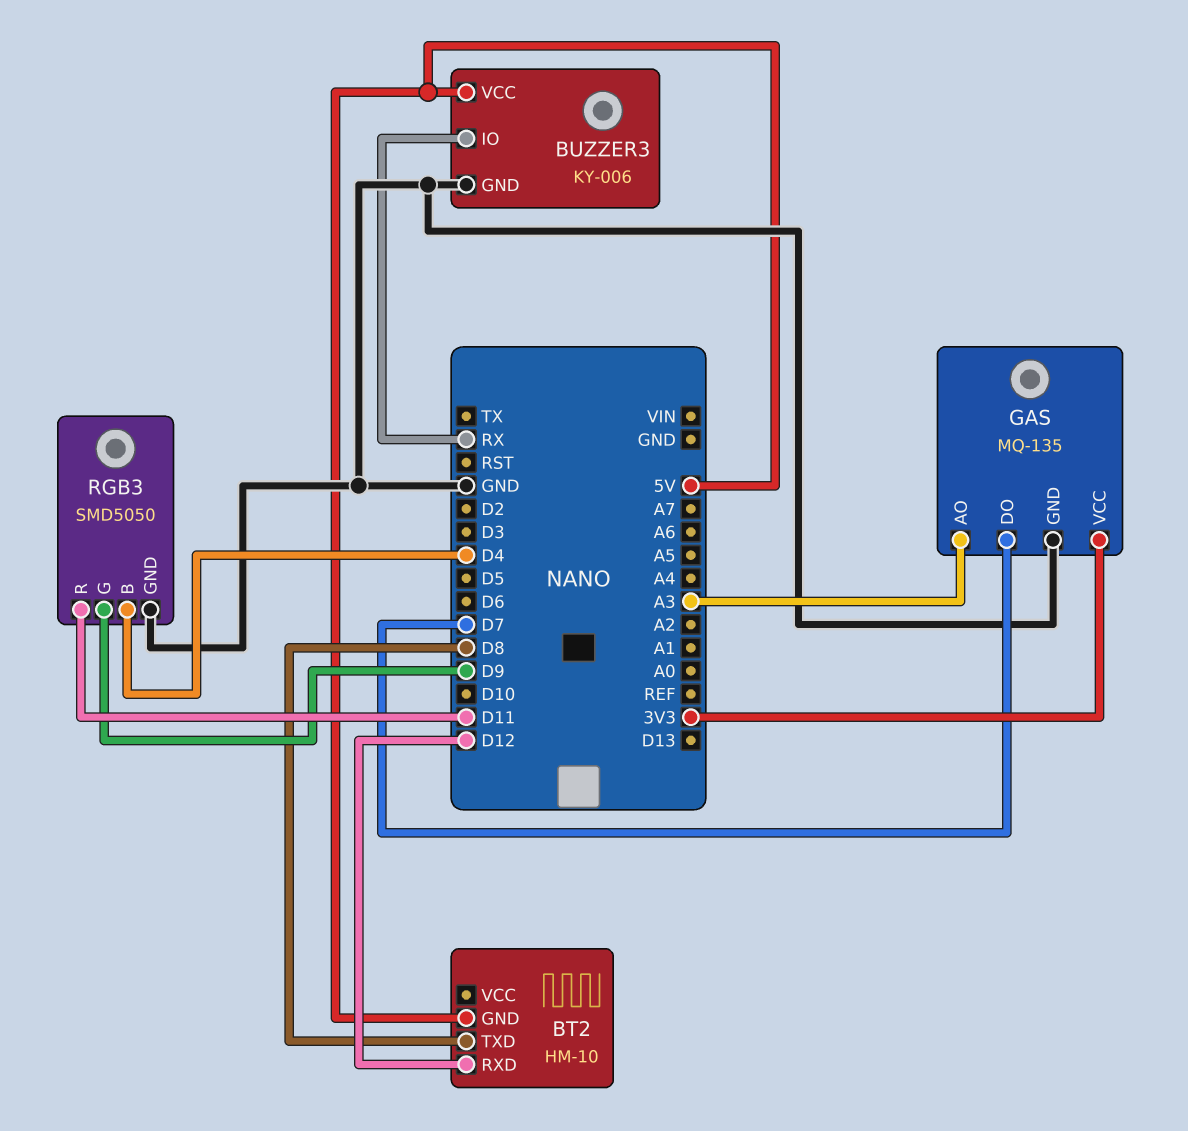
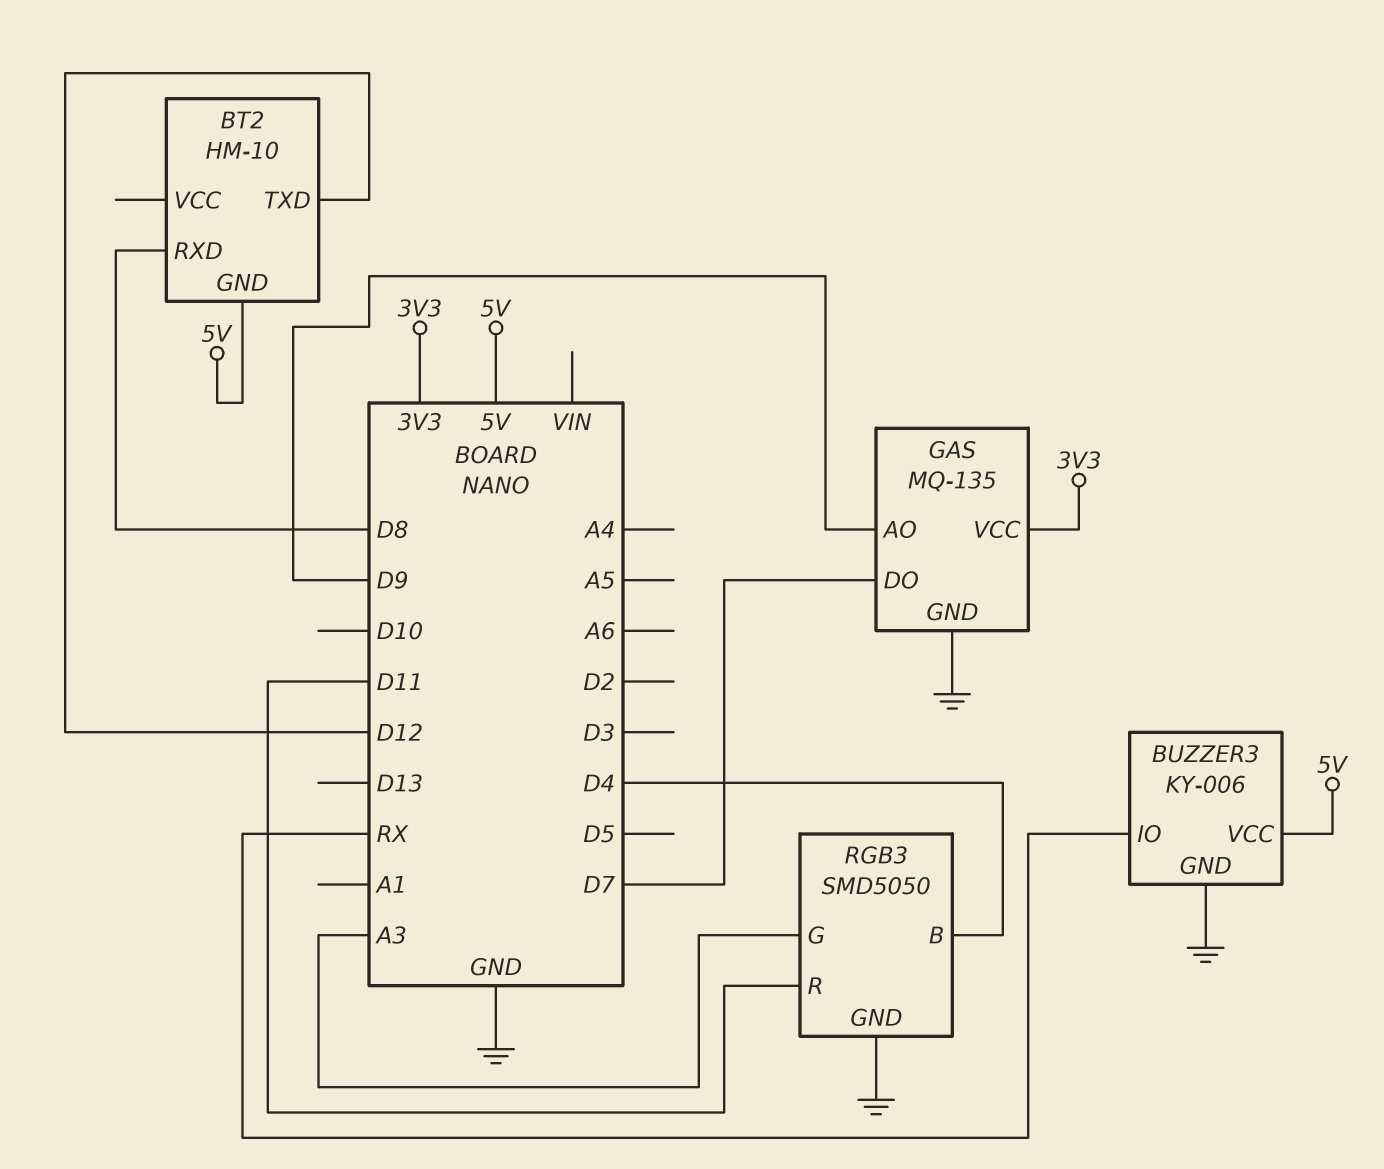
BT2 pin RXD: D12 -> D8
BT2 pin TXD: D8 -> D12
GAS pin AO: A3 -> D9
RGB3 pin G: D9 -> A3

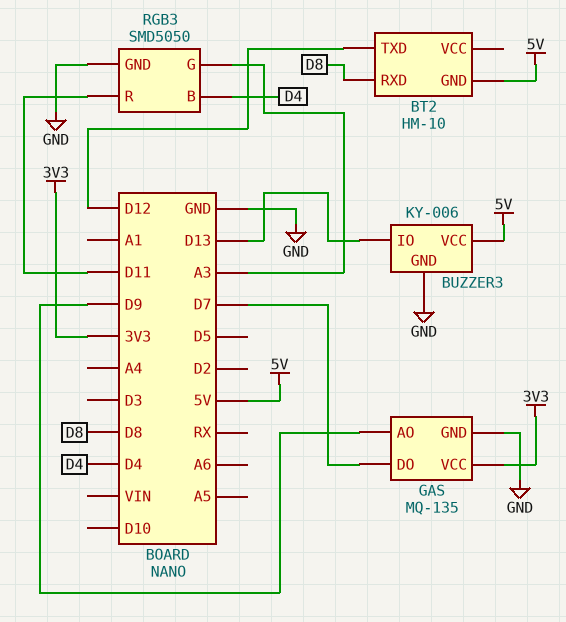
BUZZER3 pin IO: RX -> D13

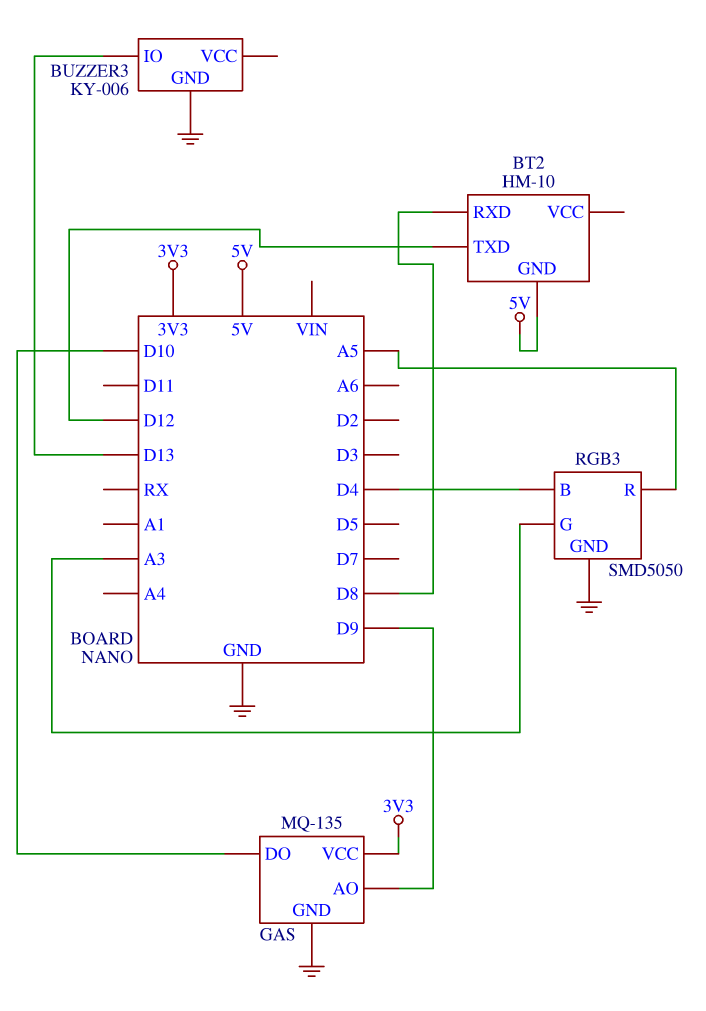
BUZZER3 pin VCC: 5V -> none
GAS pin DO: D7 -> D10
RGB3 pin R: D11 -> A5

